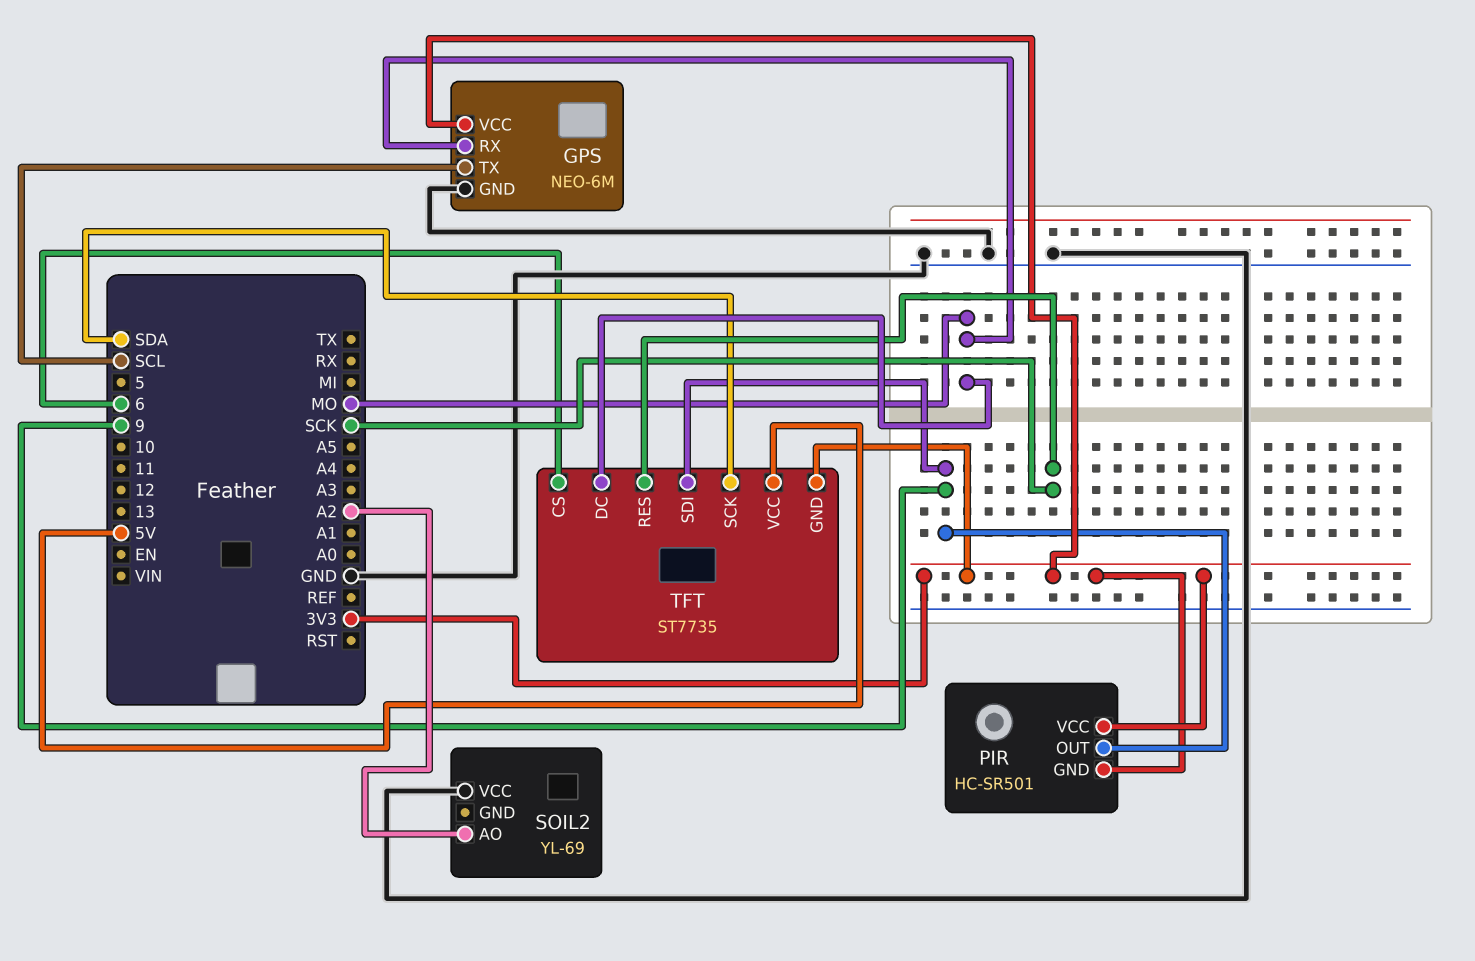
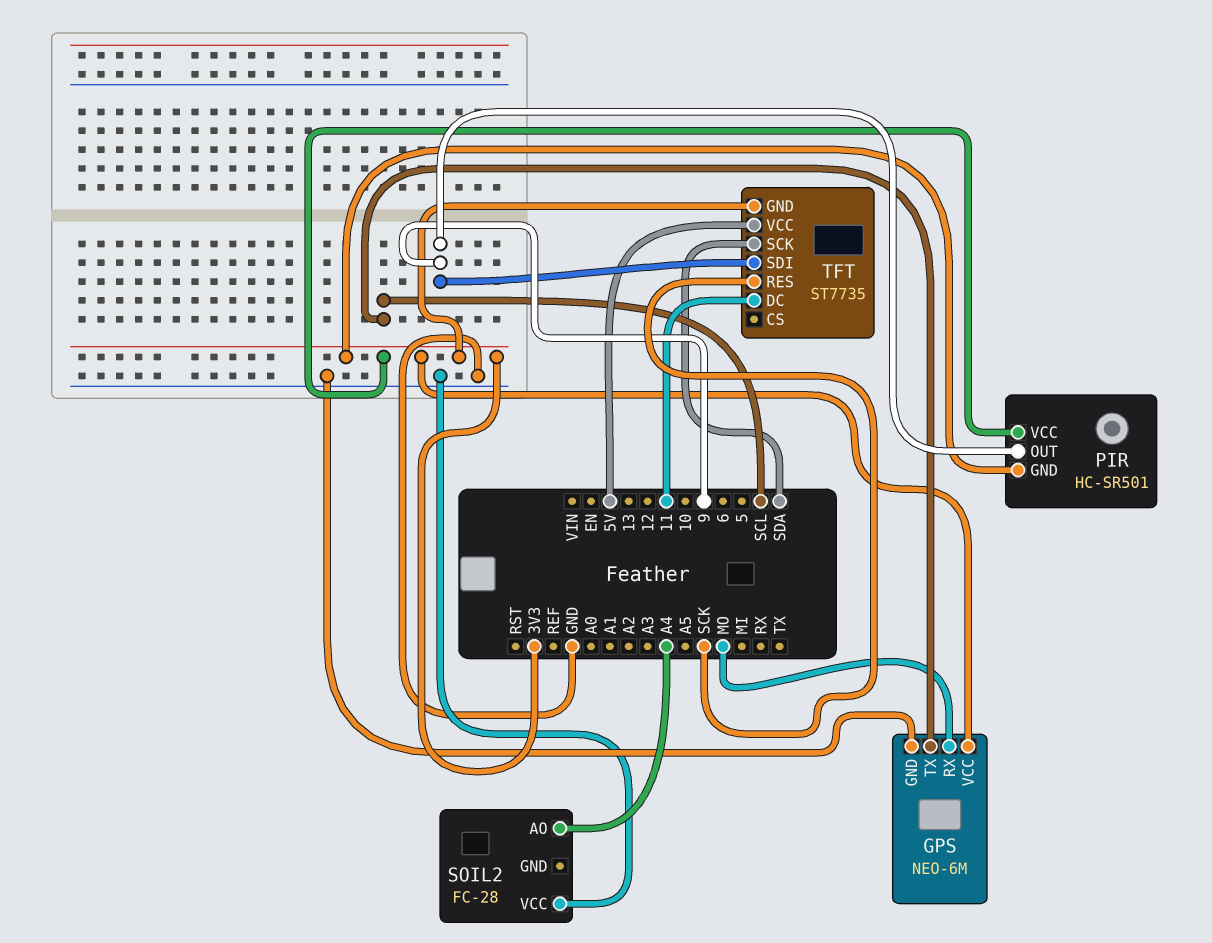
SOIL2: YL-69 -> FC-28
SOIL2 pin AO: A2 -> A4
TFT pin CS: 6 -> none
TFT pin DC: MO -> 11

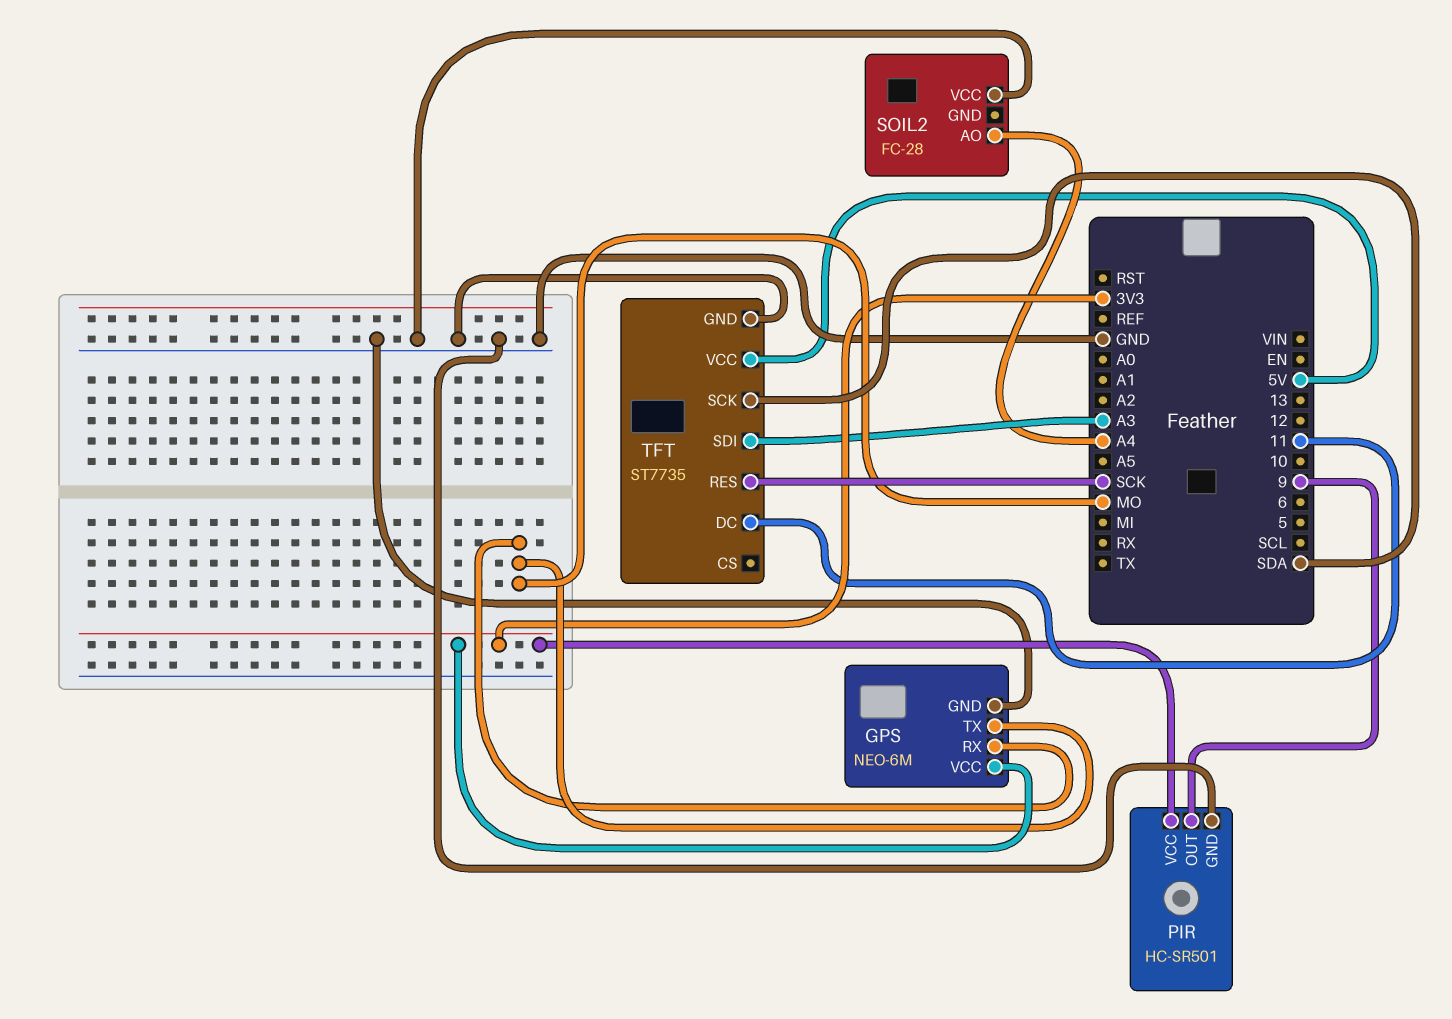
GPS pin TX: SCL -> MO
PIR pin GND: 3V3 -> GND
TFT pin GND: 3V3 -> GND
TFT pin SDI: 9 -> A3

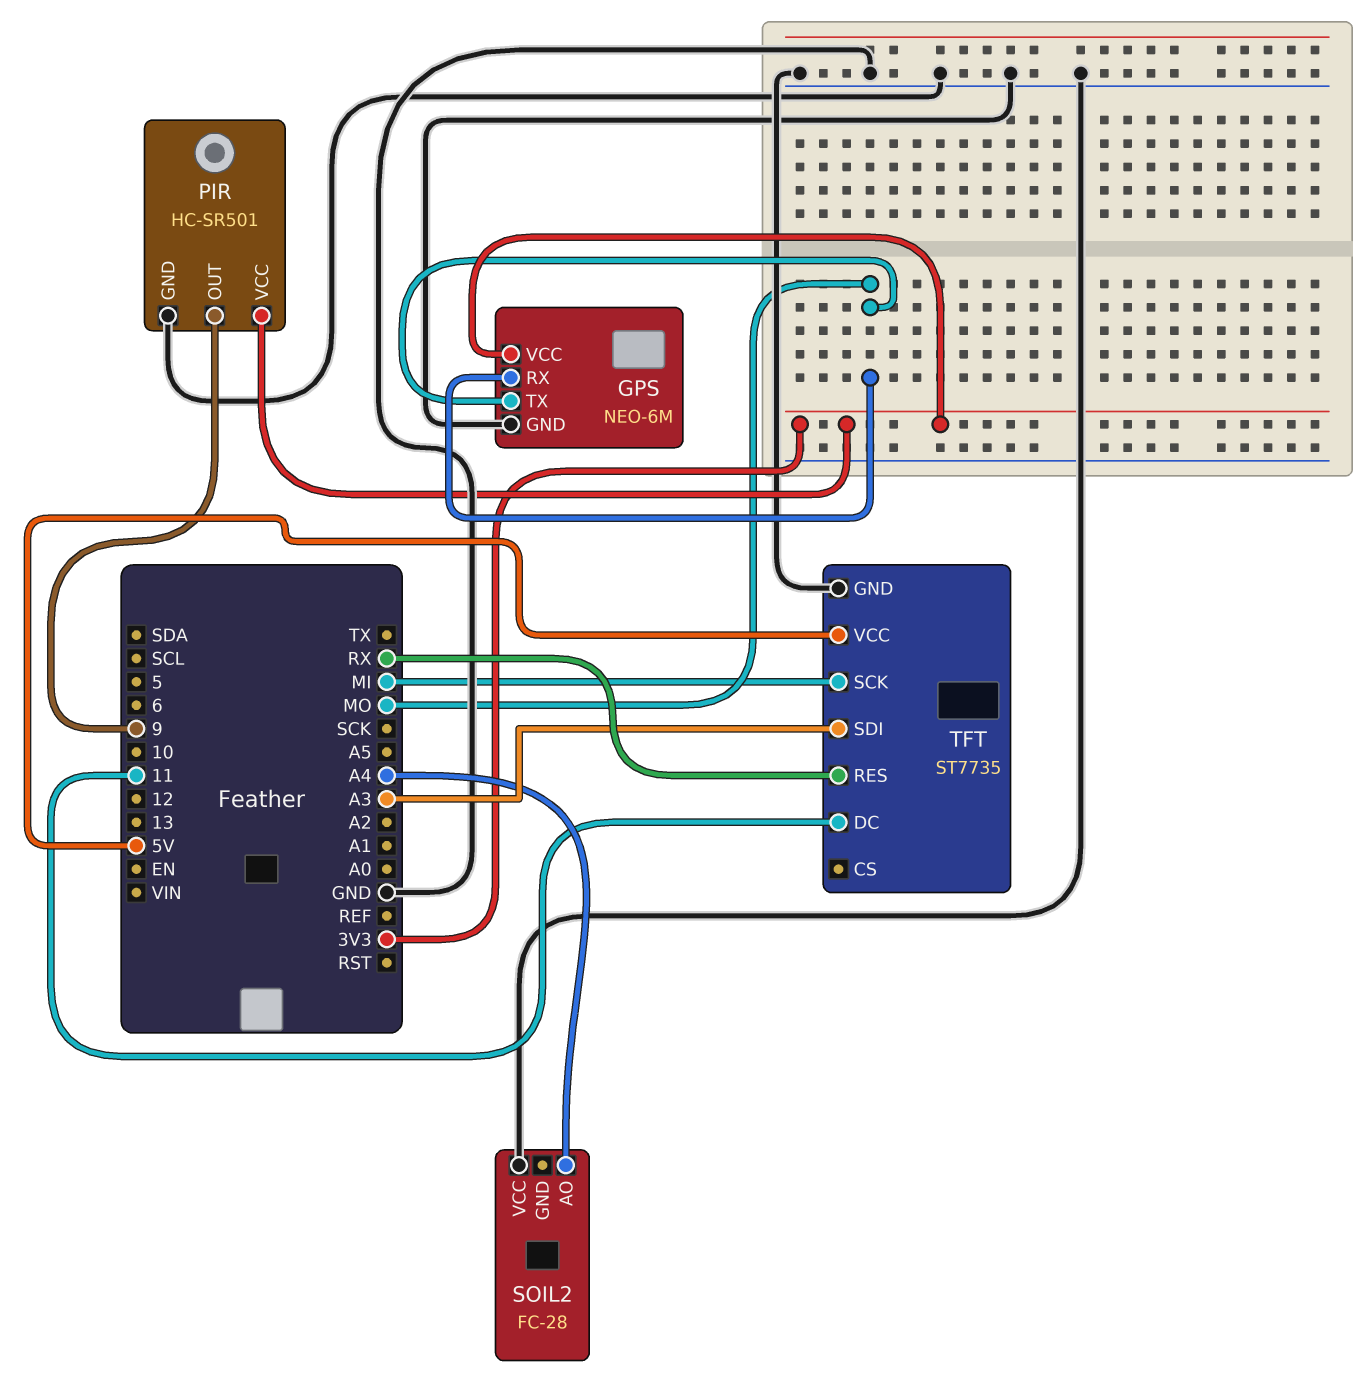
TFT pin RES: SCK -> RX
TFT pin SCK: SDA -> MI

